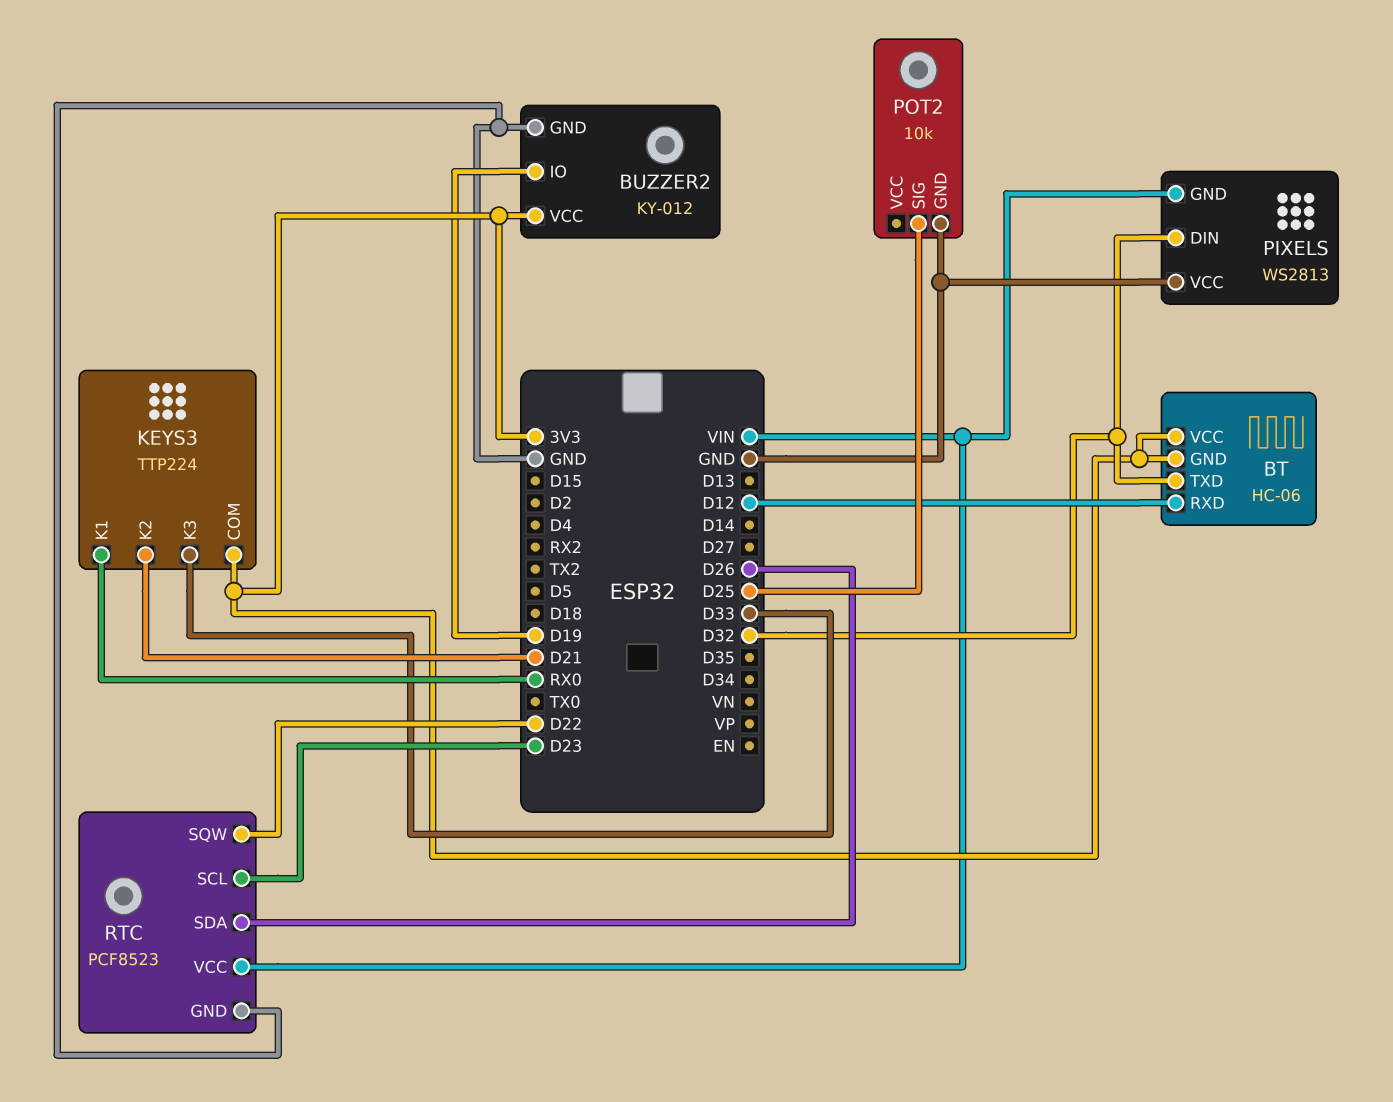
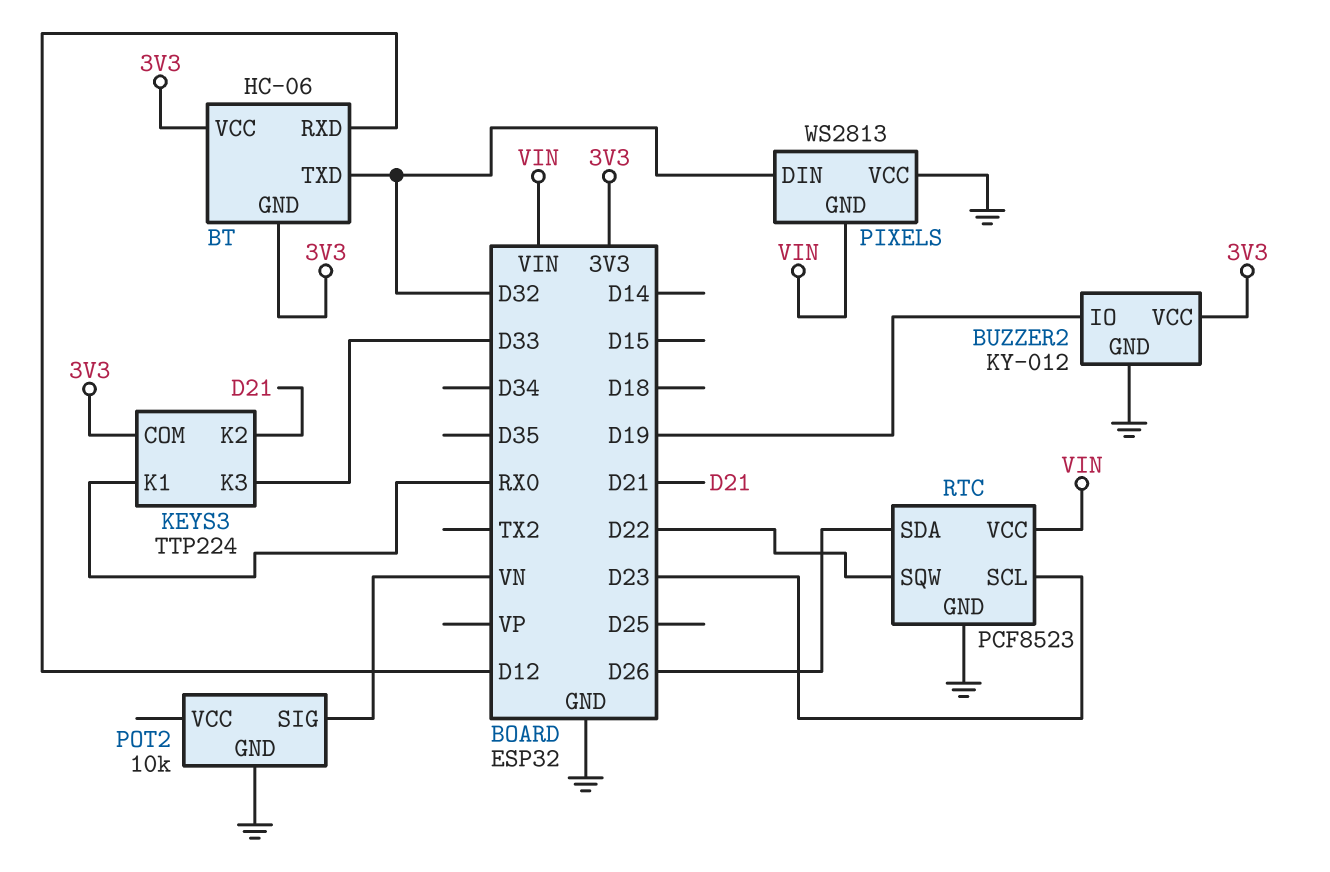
POT2 pin SIG: D25 -> VN

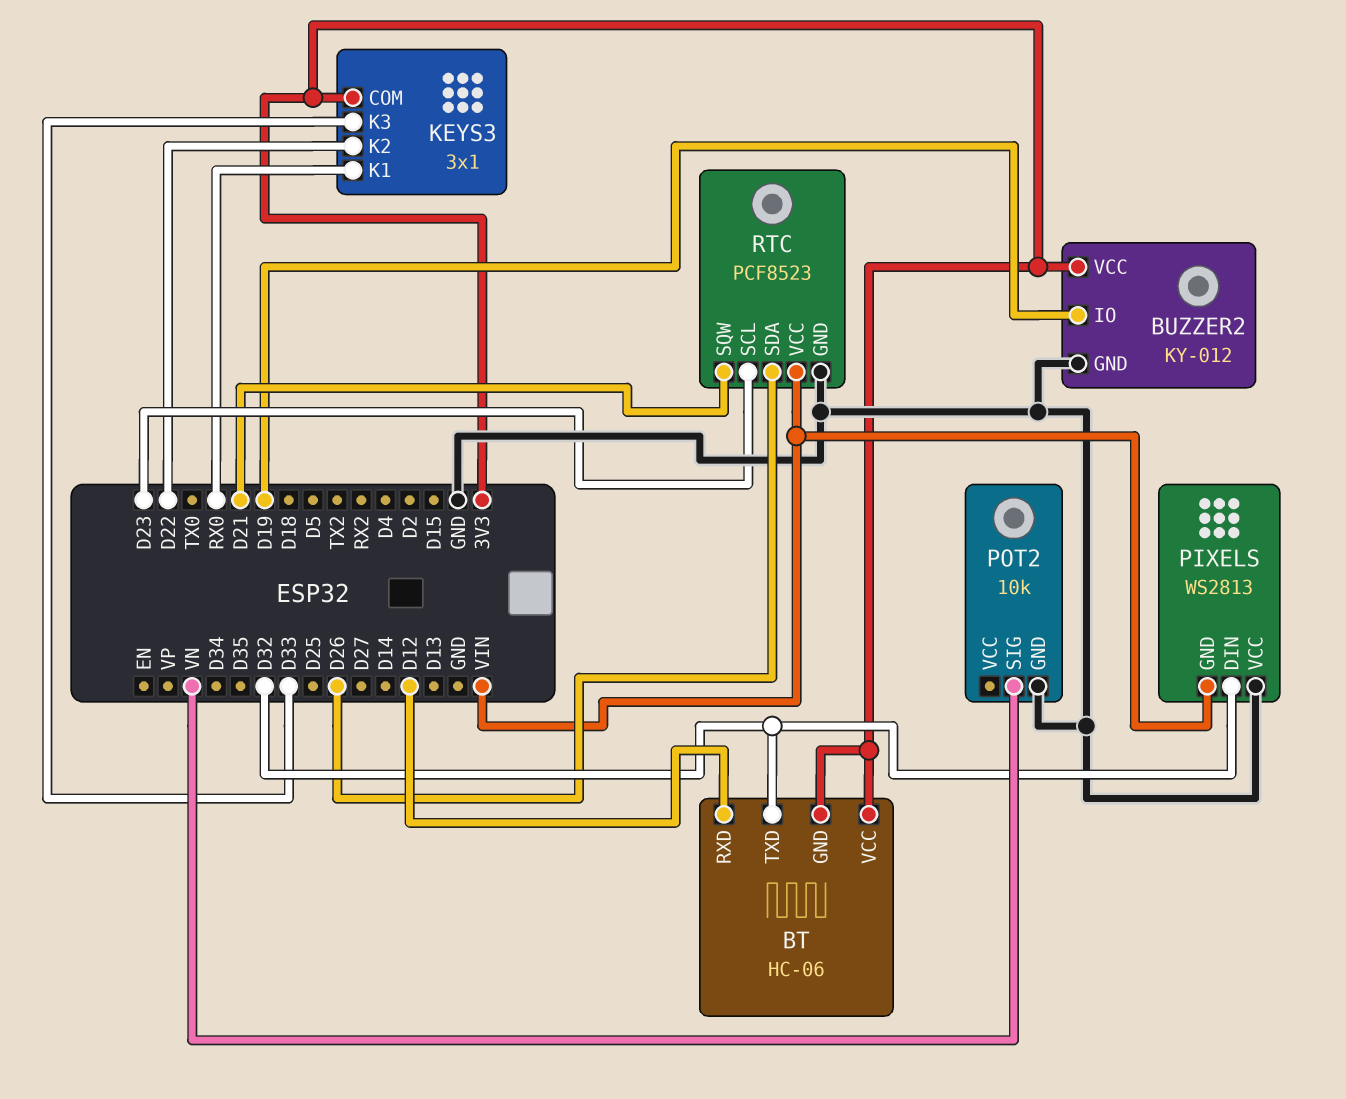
KEYS3: TTP224 -> 3x1
KEYS3 pin K2: D21 -> D22
RTC pin SQW: D22 -> D21

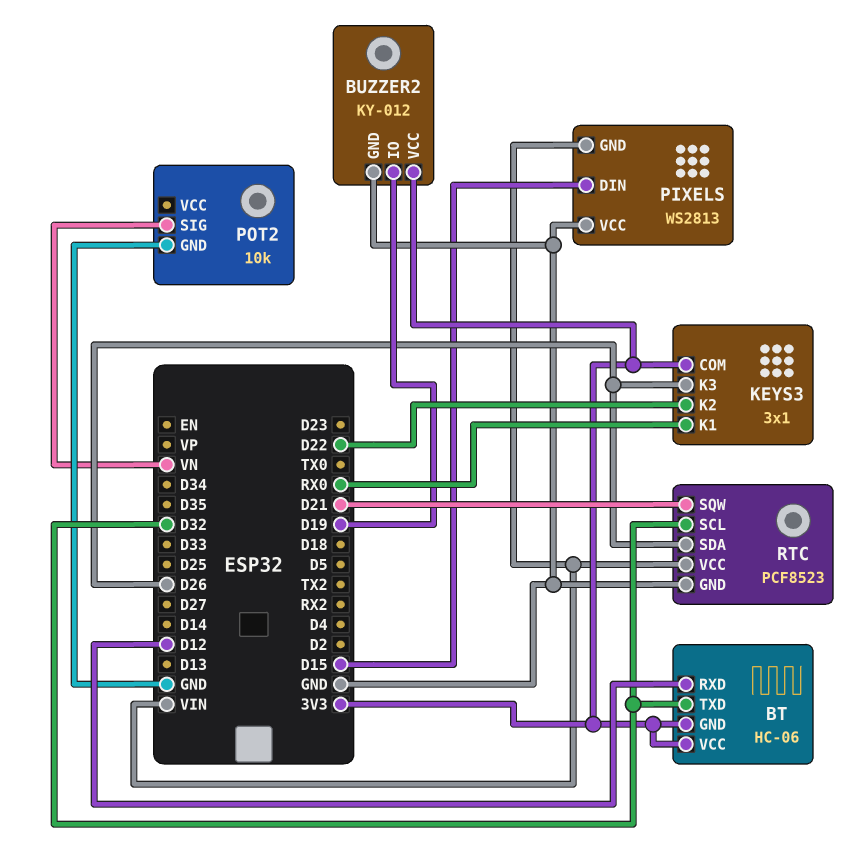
KEYS3 pin K3: D33 -> D26
PIXELS pin DIN: D32 -> D15
RTC pin SCL: D23 -> D32

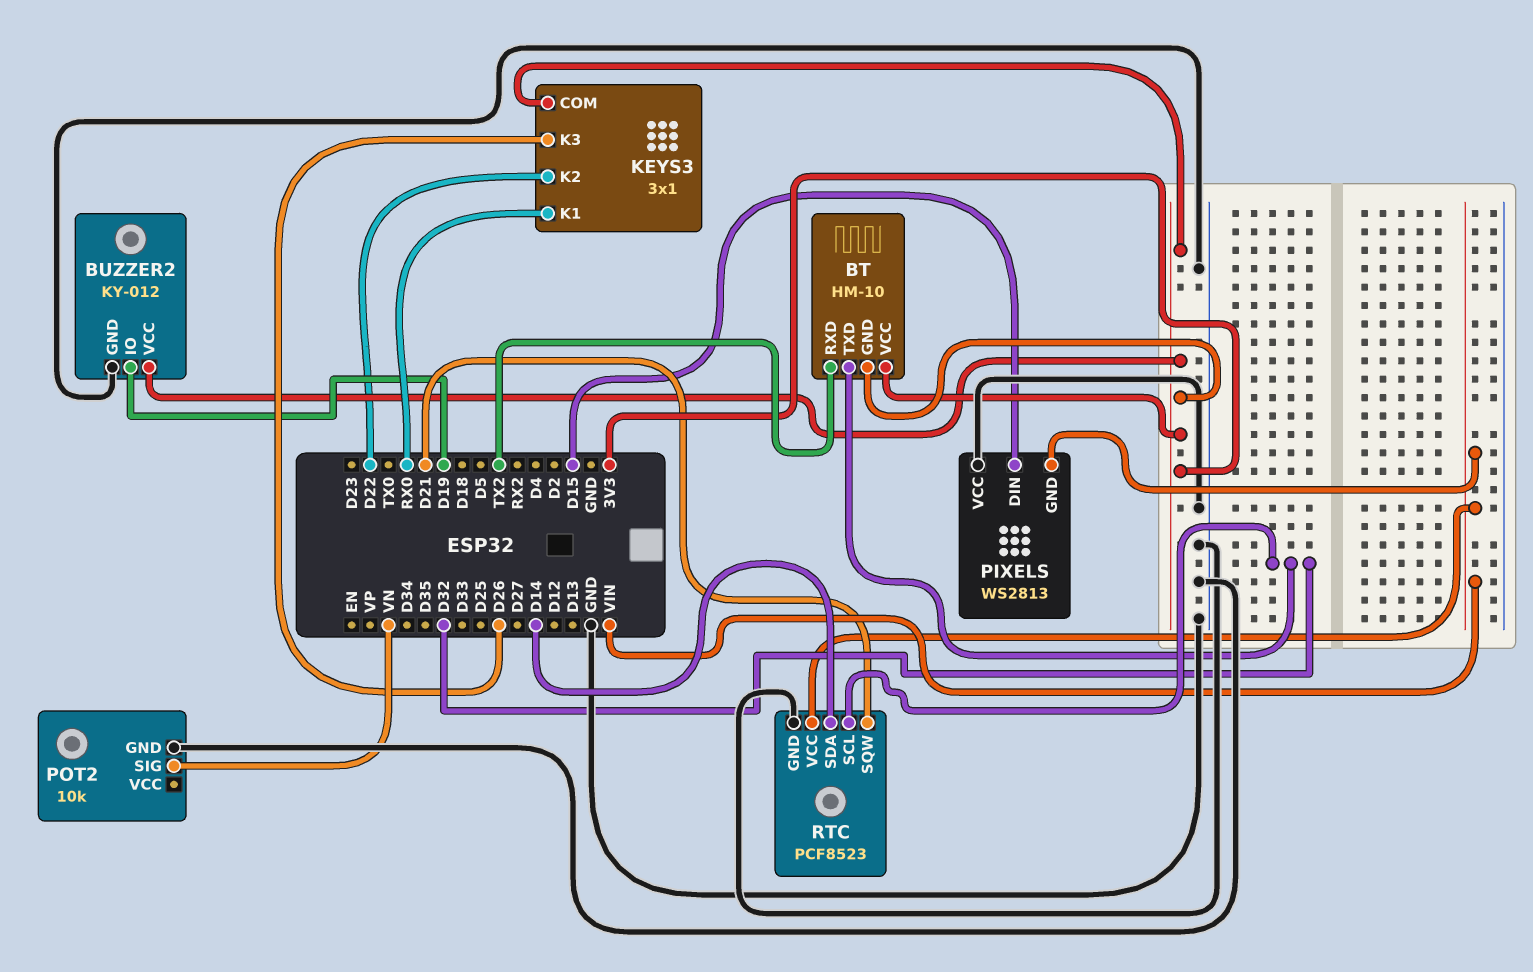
BT: HC-06 -> HM-10
BT pin RXD: D12 -> TX2
RTC pin SDA: D26 -> D14

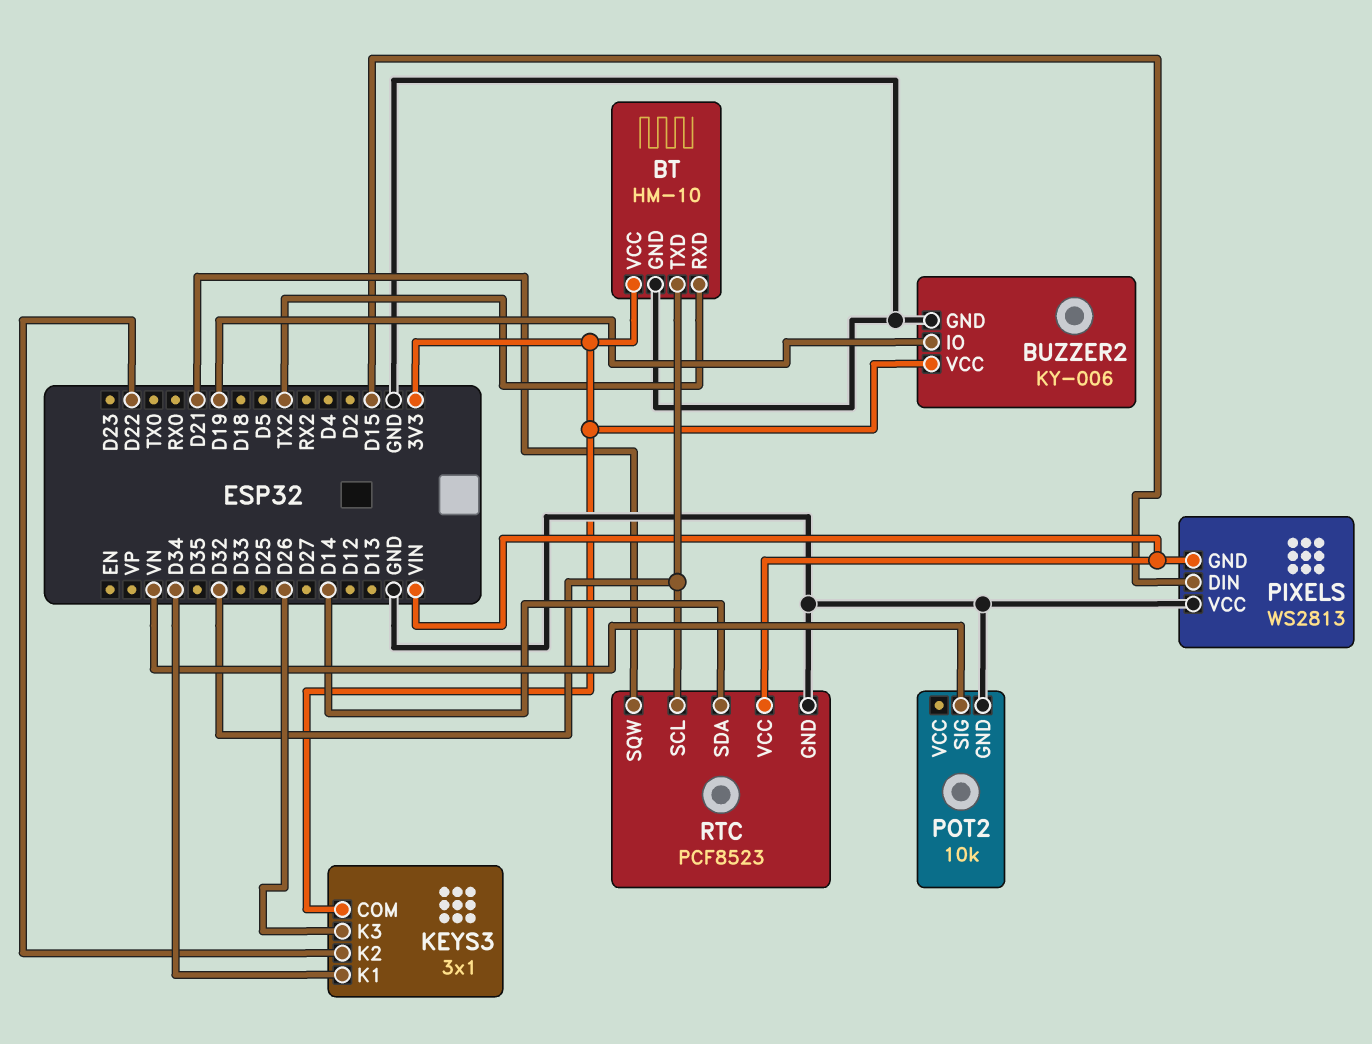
BT pin GND: 3V3 -> GND
BUZZER2: KY-012 -> KY-006
KEYS3 pin K1: RX0 -> D34

